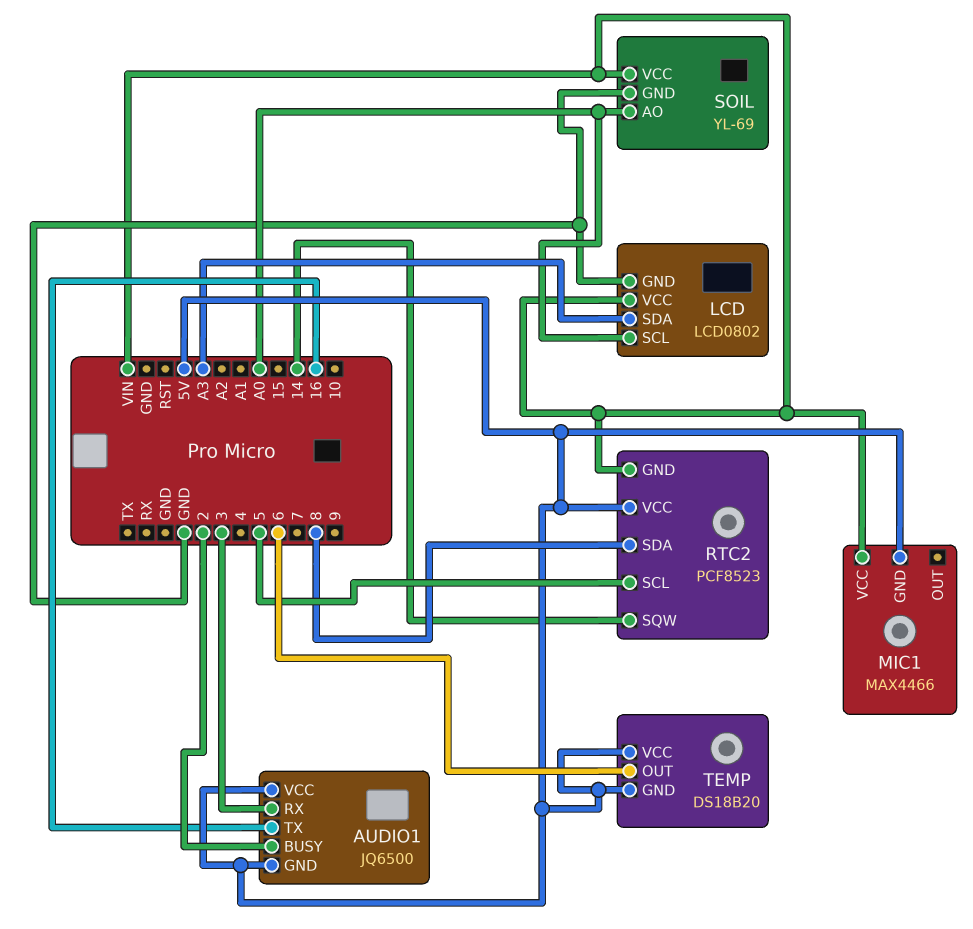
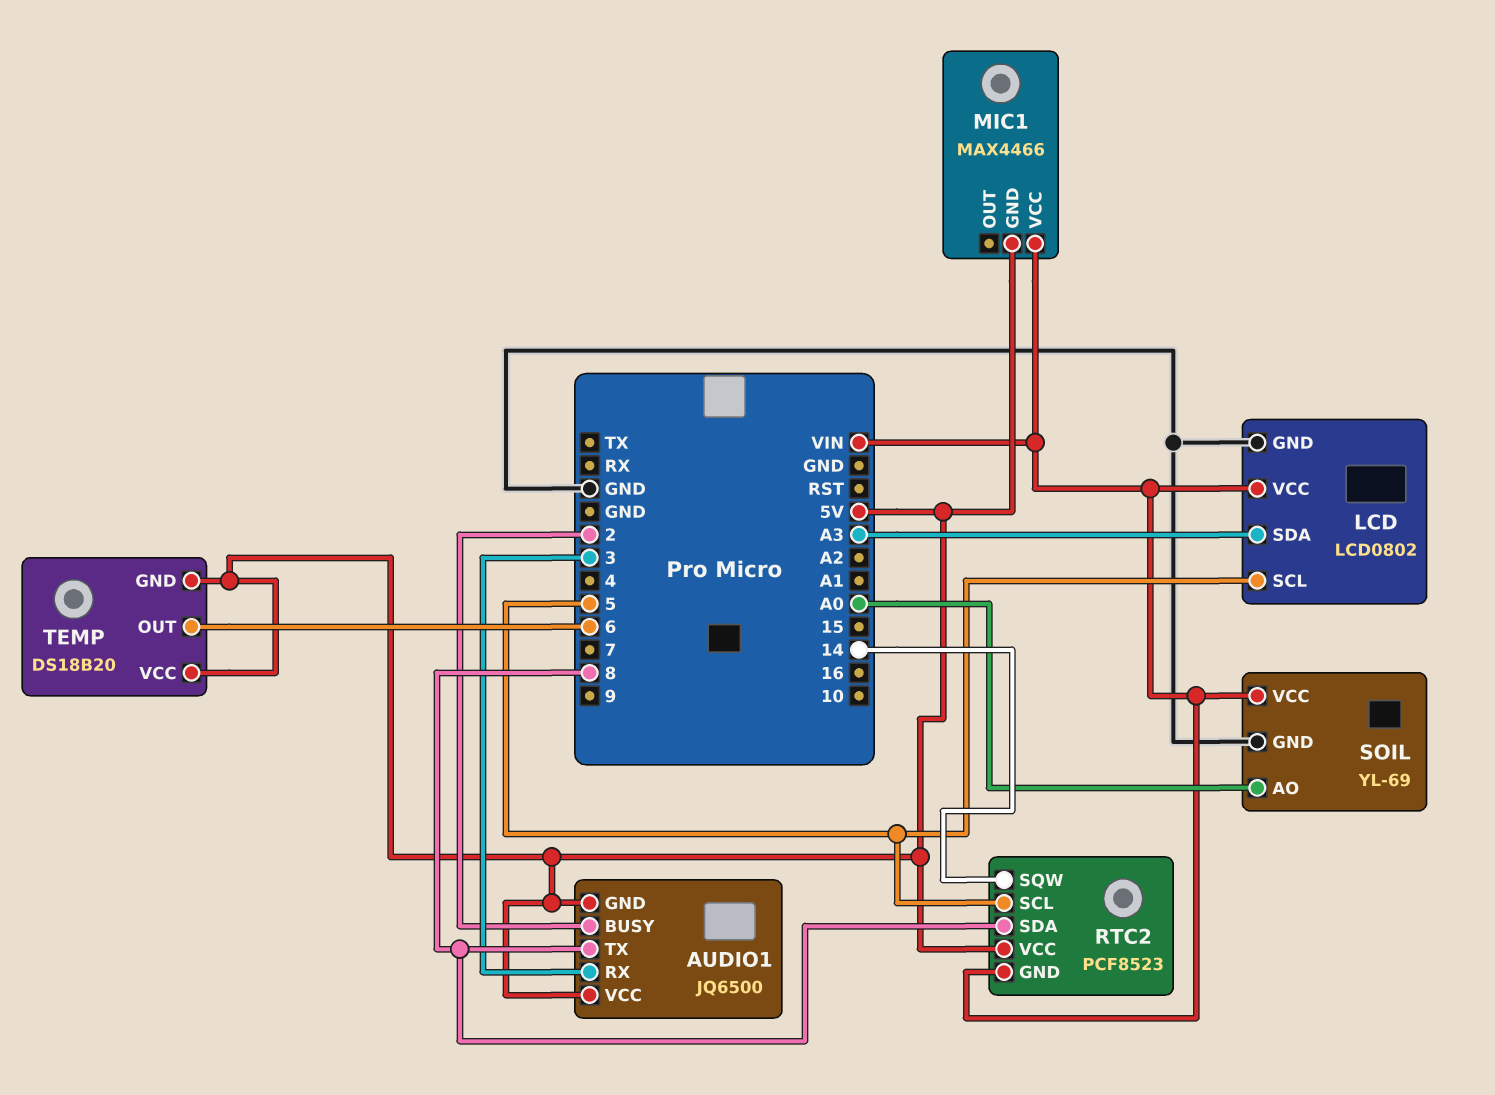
AUDIO1 pin TX: 16 -> 8
LCD pin SCL: A0 -> 5

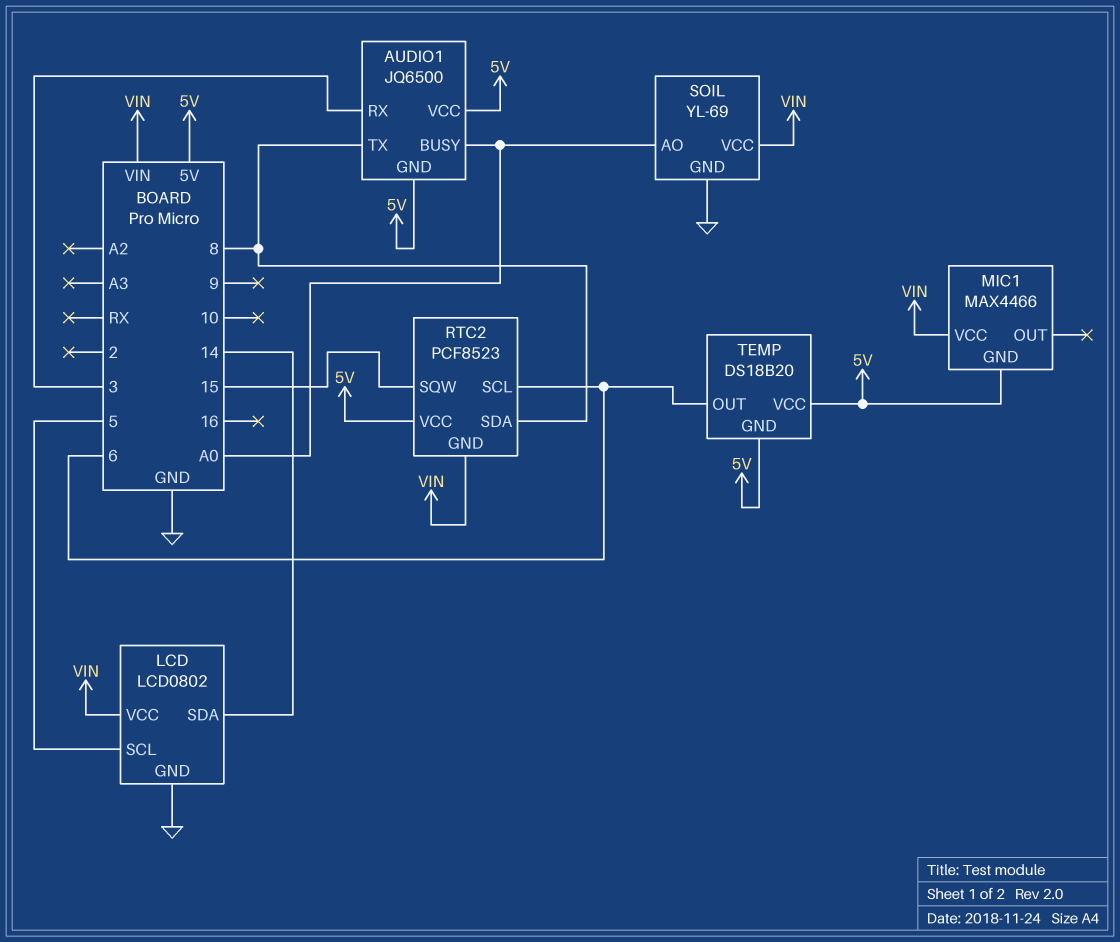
AUDIO1 pin BUSY: 2 -> A0
LCD pin SDA: A3 -> 14
RTC2 pin SCL: 5 -> 6
RTC2 pin SQW: 14 -> 15

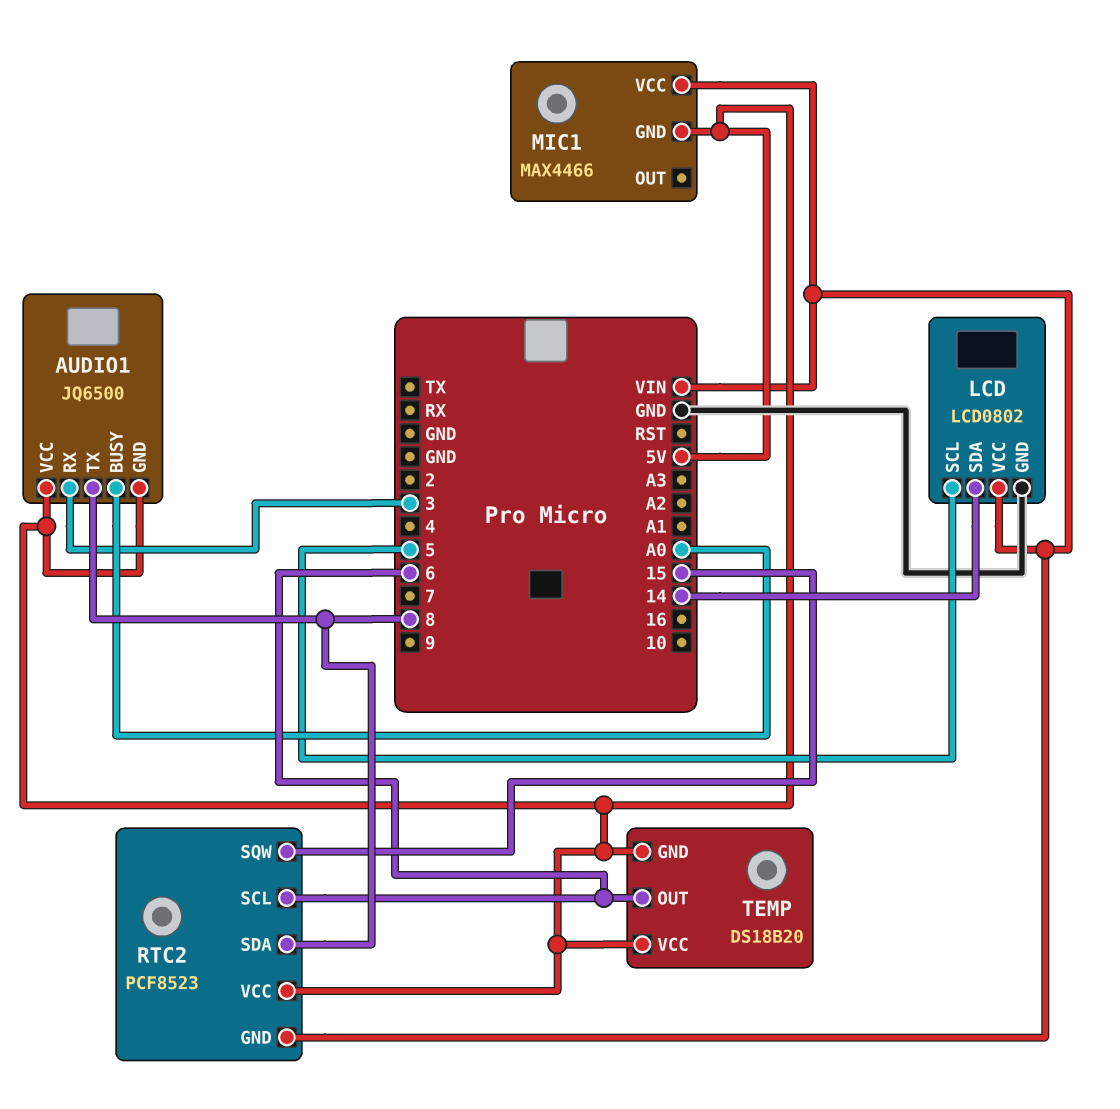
SOIL: YL-69 -> none
SOIL pin AO: A0 -> none
SOIL pin GND: GND -> none
SOIL pin VCC: VIN -> none

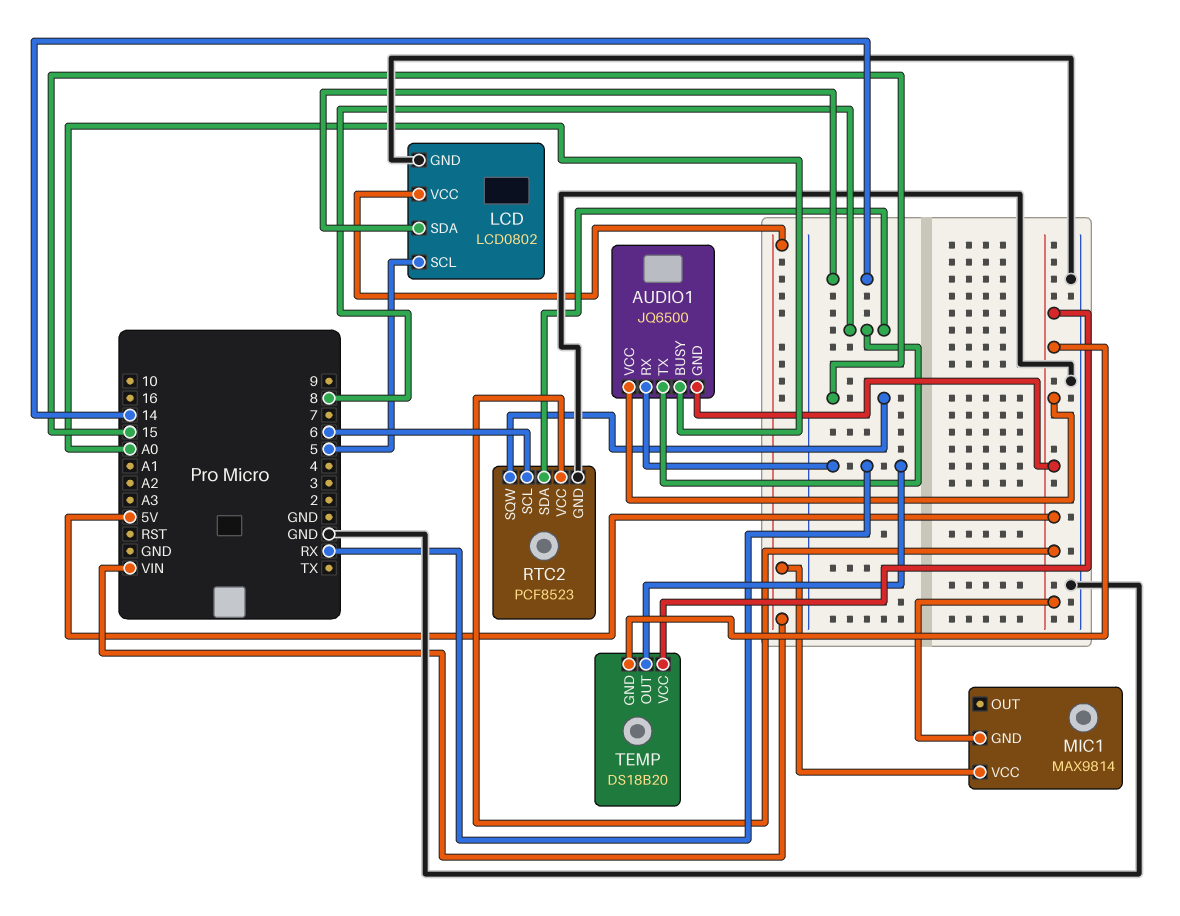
AUDIO1 pin RX: 3 -> RX
MIC1: MAX4466 -> MAX9814
RTC2 pin GND: VIN -> GND
TEMP pin OUT: 6 -> RX

